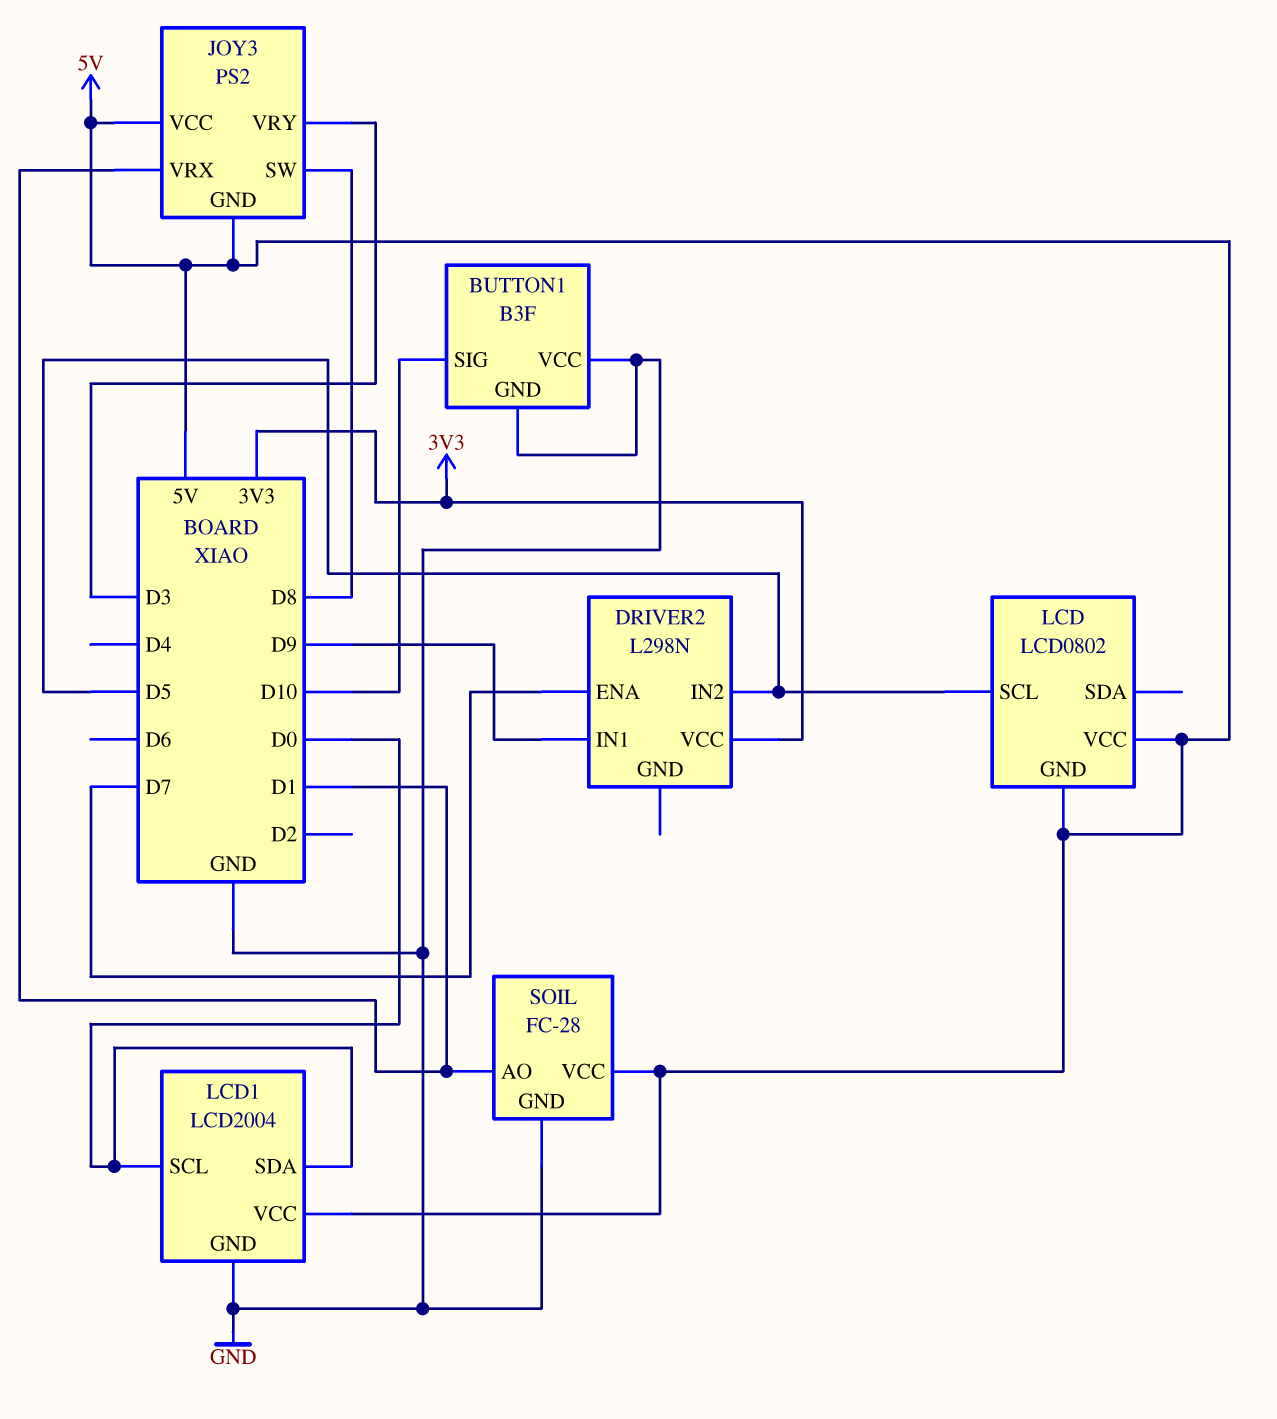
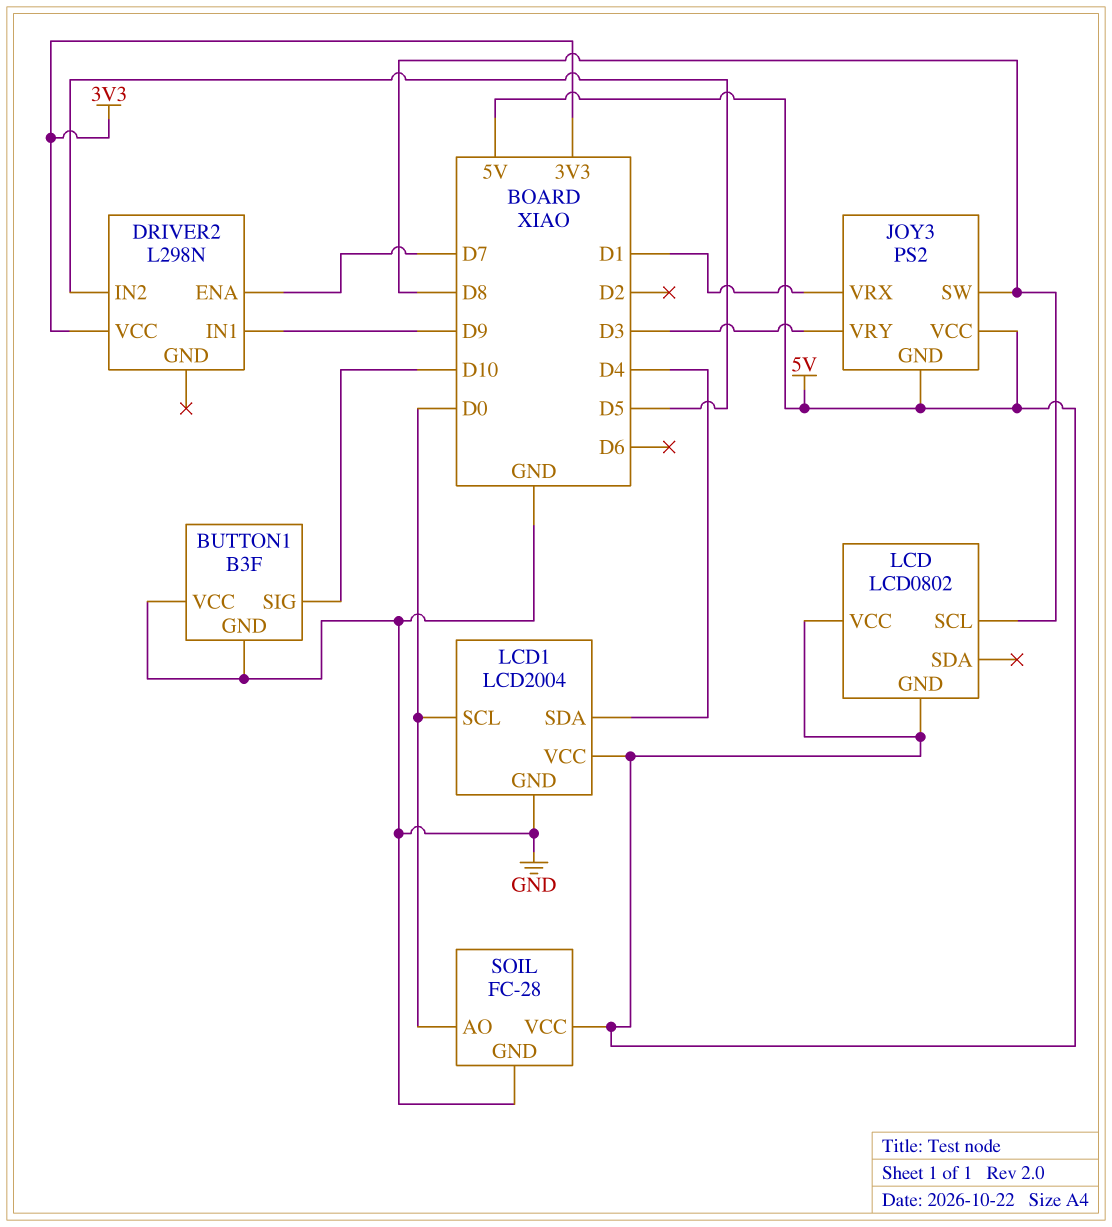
LCD pin SCL: D5 -> D8
LCD1 pin SDA: D0 -> D4
SOIL pin AO: D1 -> D0

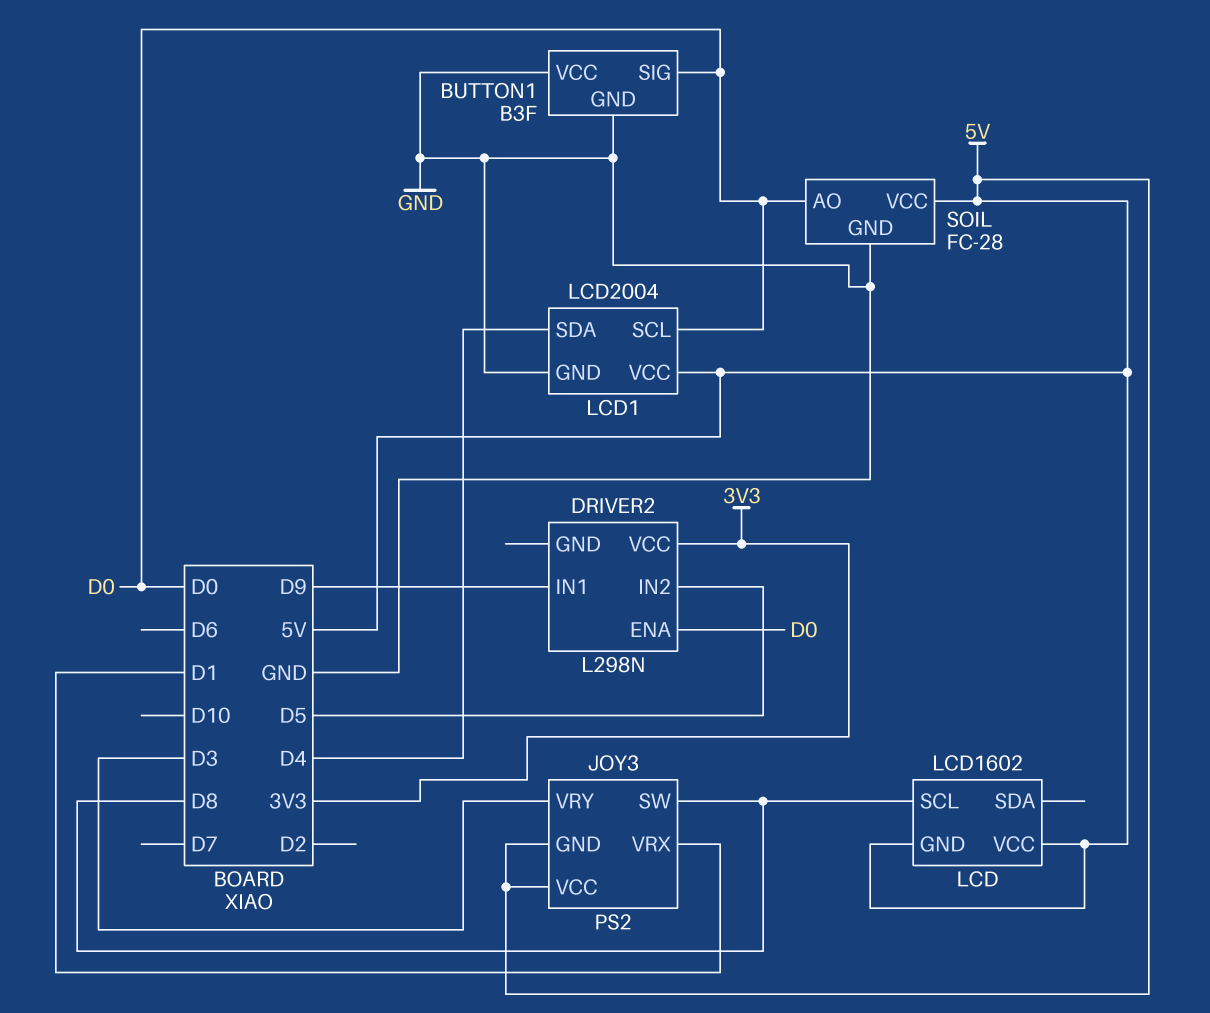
BUTTON1 pin SIG: D10 -> D0
DRIVER2 pin ENA: D7 -> D0
LCD: LCD0802 -> LCD1602

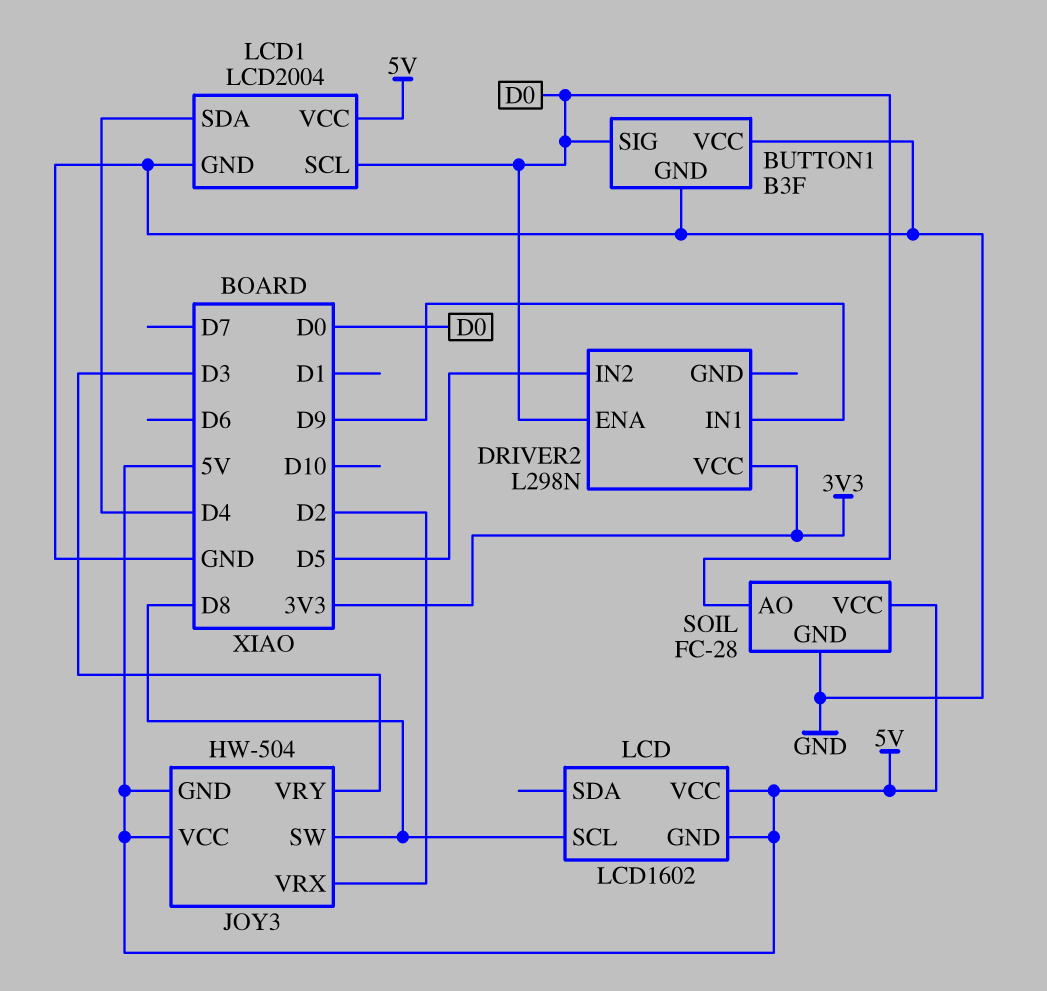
JOY3: PS2 -> HW-504
JOY3 pin VRX: D1 -> D2

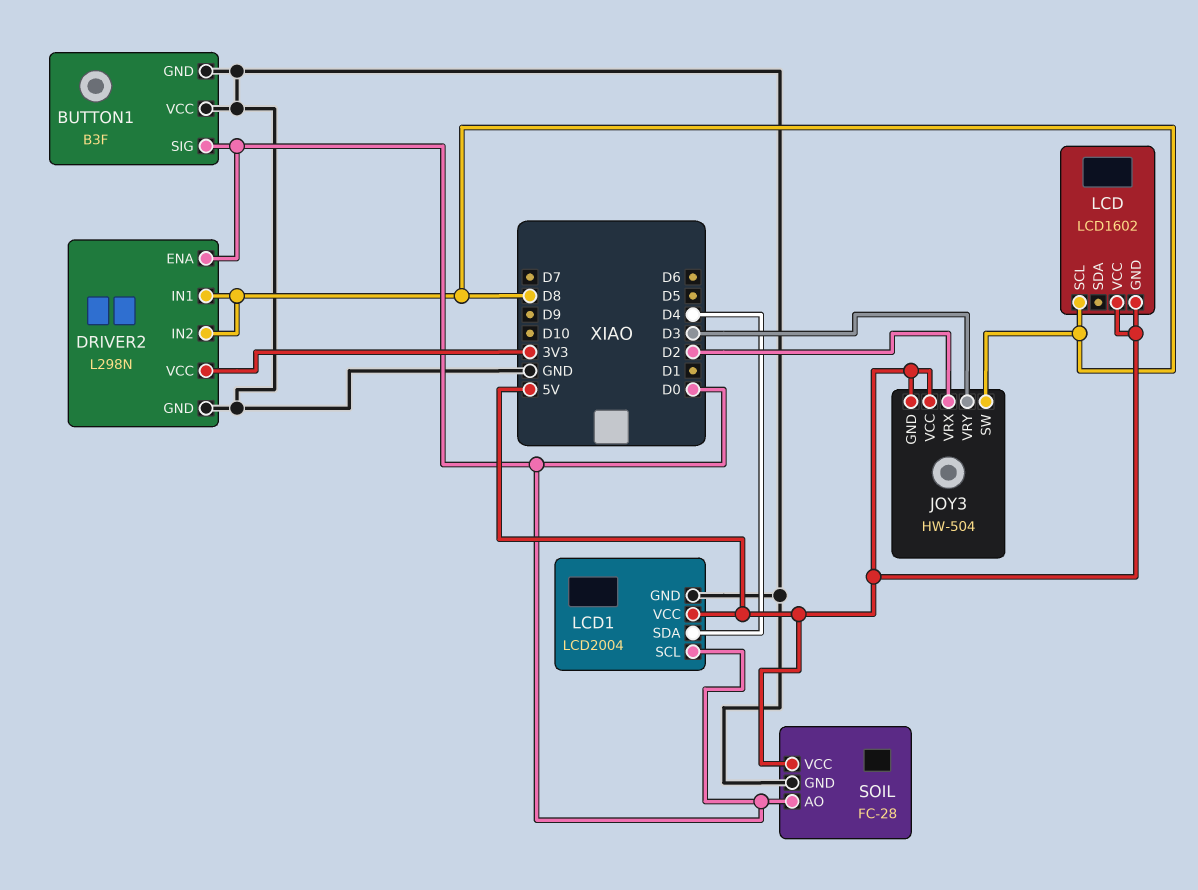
DRIVER2 pin GND: none -> GND
DRIVER2 pin IN1: D9 -> D8
DRIVER2 pin IN2: D5 -> D8

